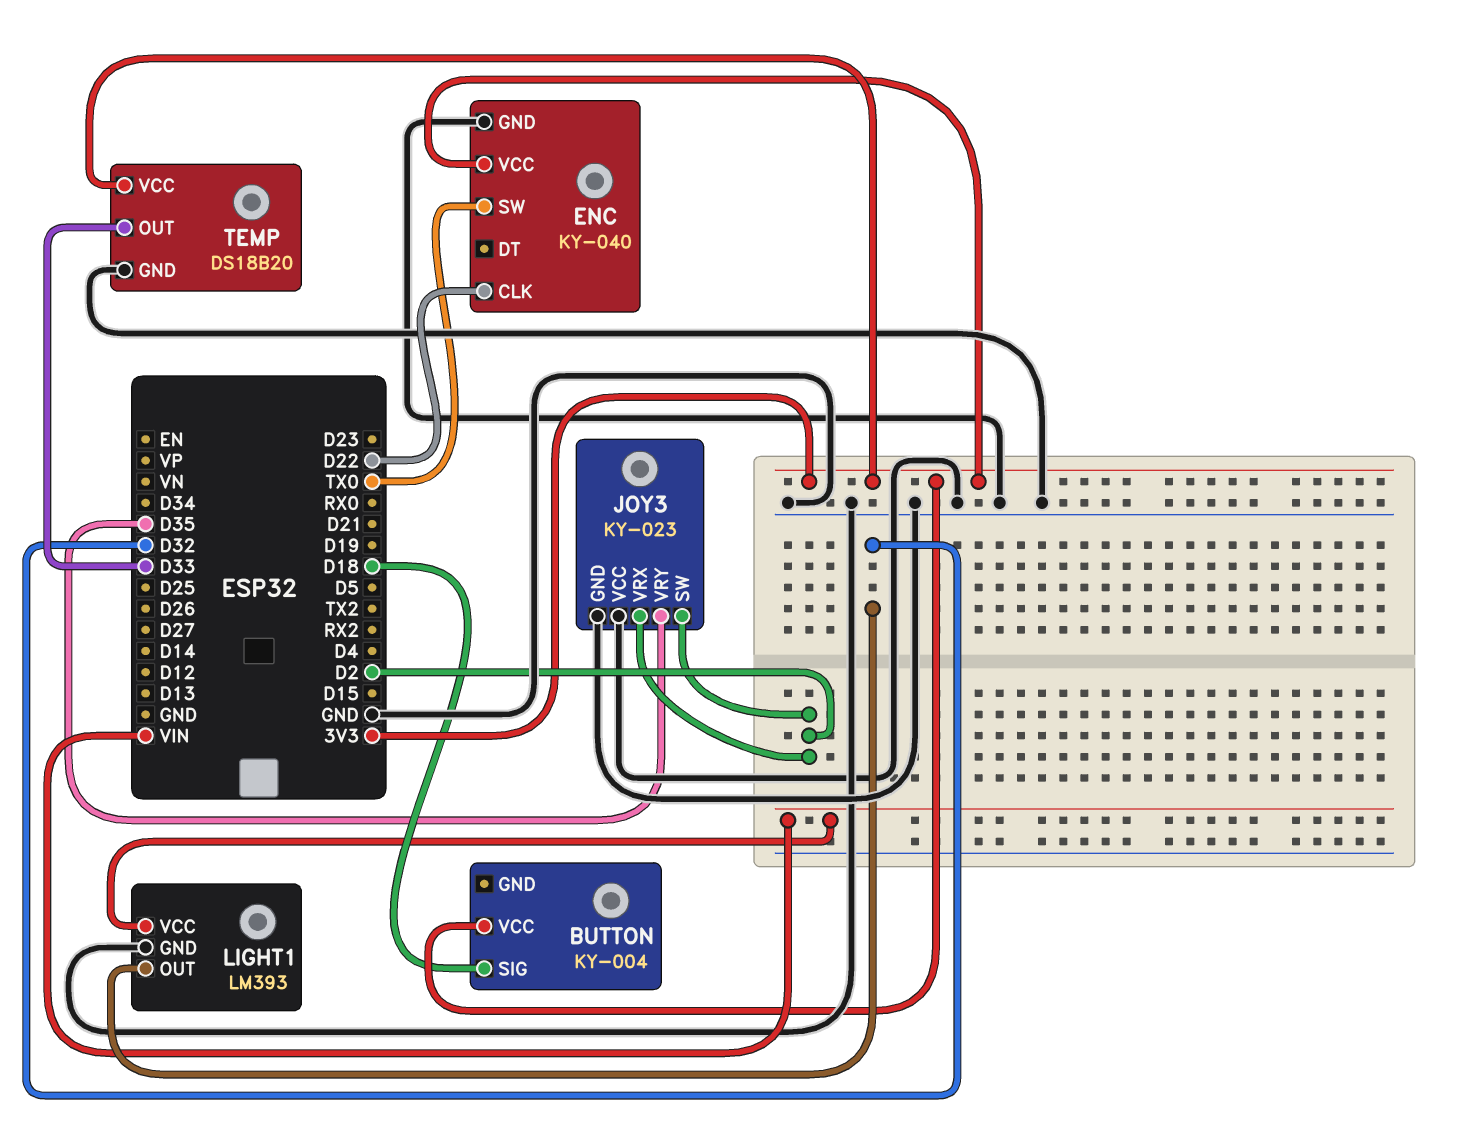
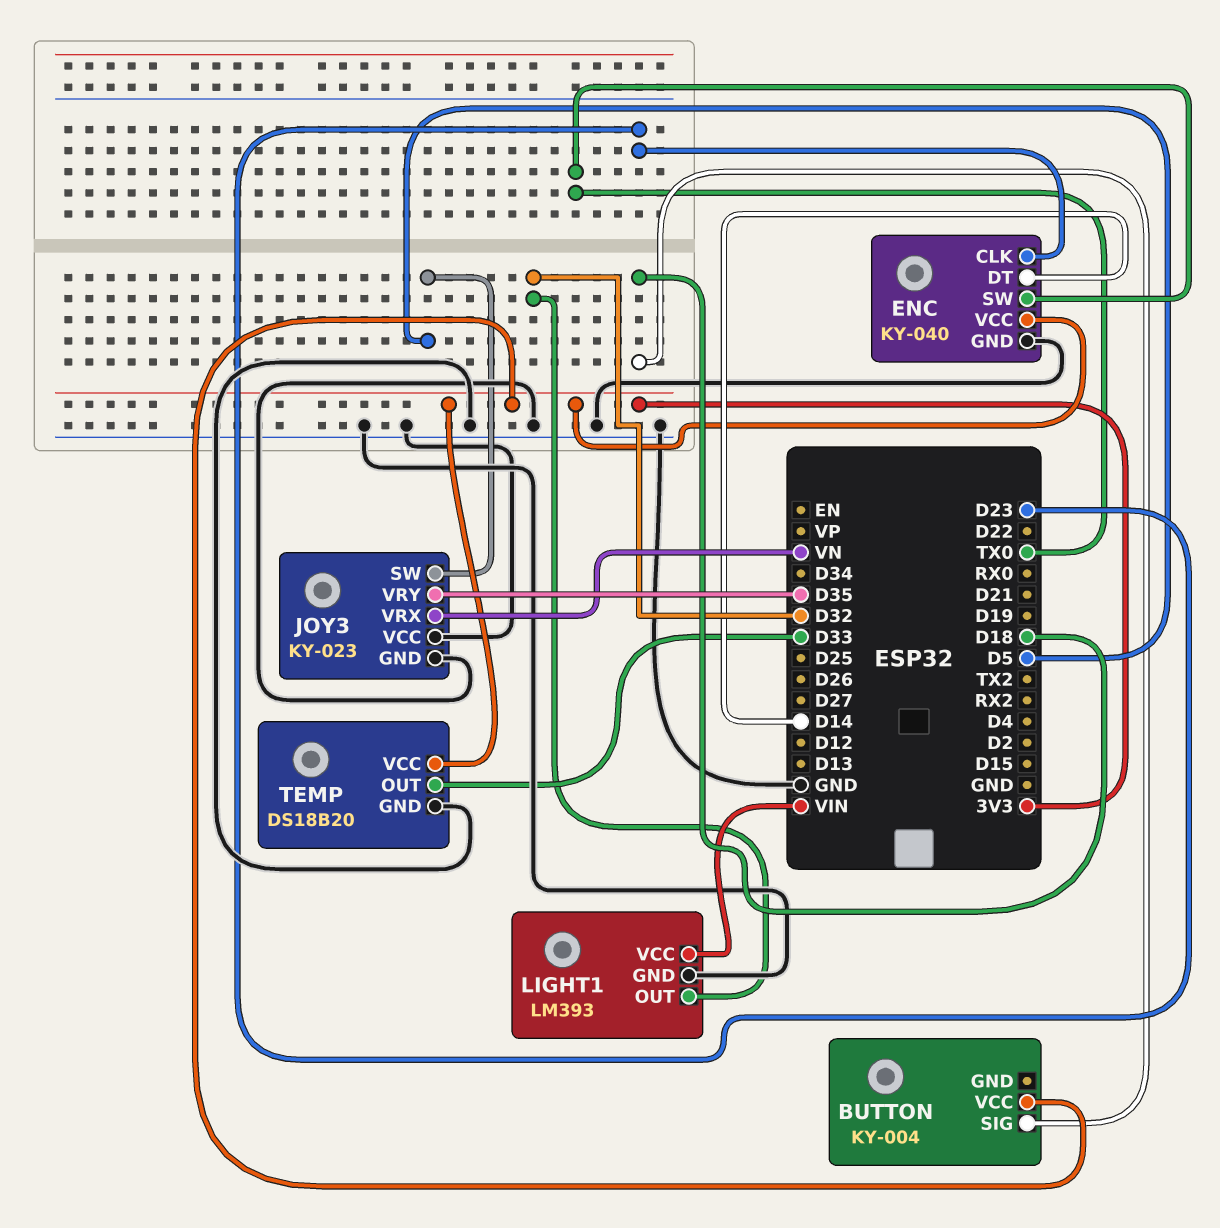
ENC pin CLK: D22 -> D23
ENC pin DT: none -> D14
JOY3 pin SW: D2 -> D5
JOY3 pin VRX: D2 -> VN

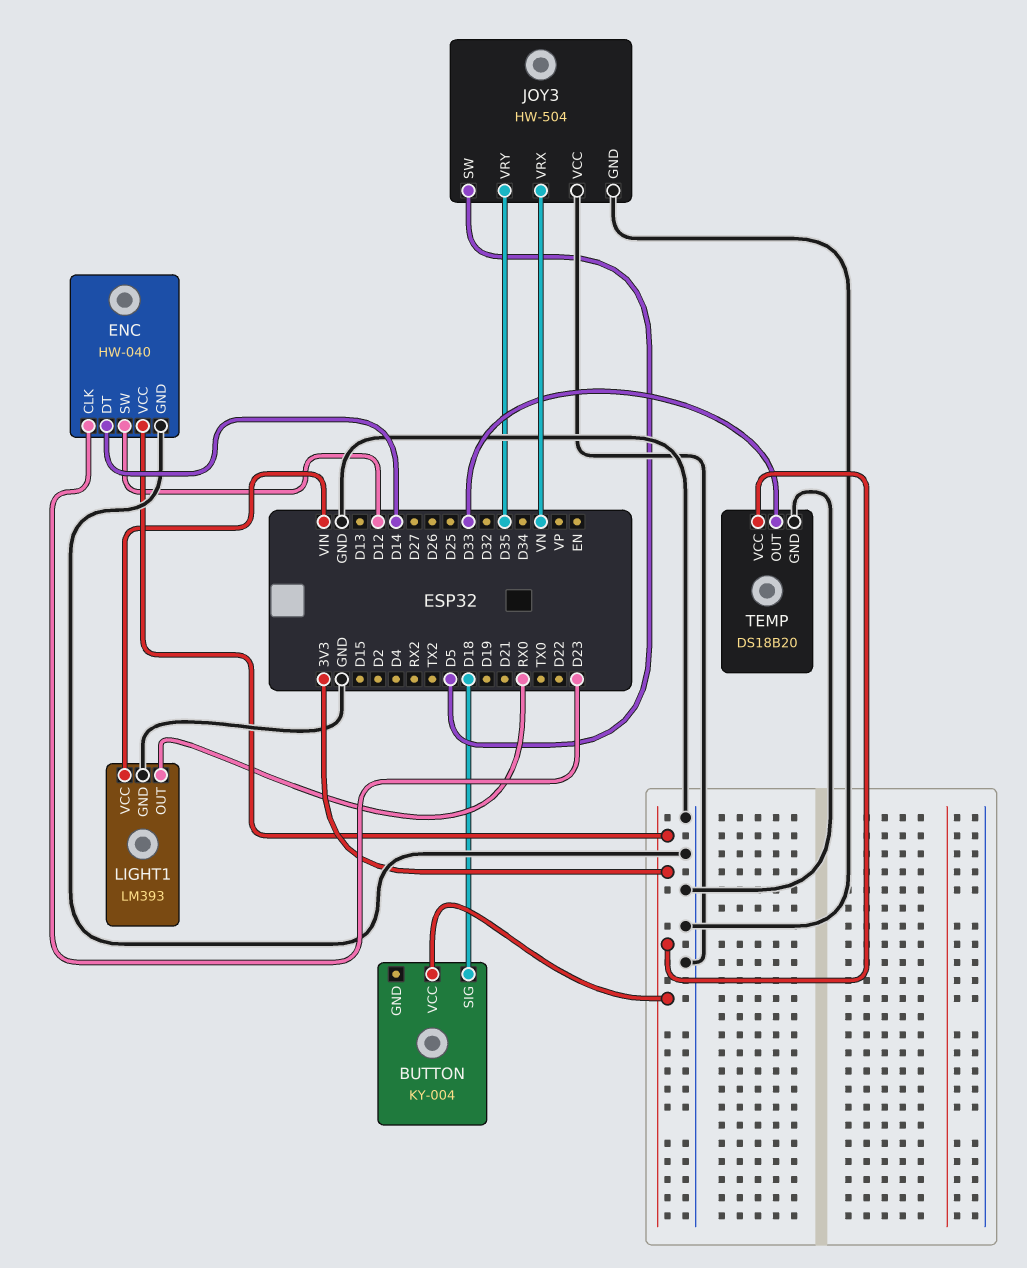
ENC: KY-040 -> HW-040
ENC pin SW: TX0 -> D12
JOY3: KY-023 -> HW-504
LIGHT1 pin OUT: D32 -> RX0

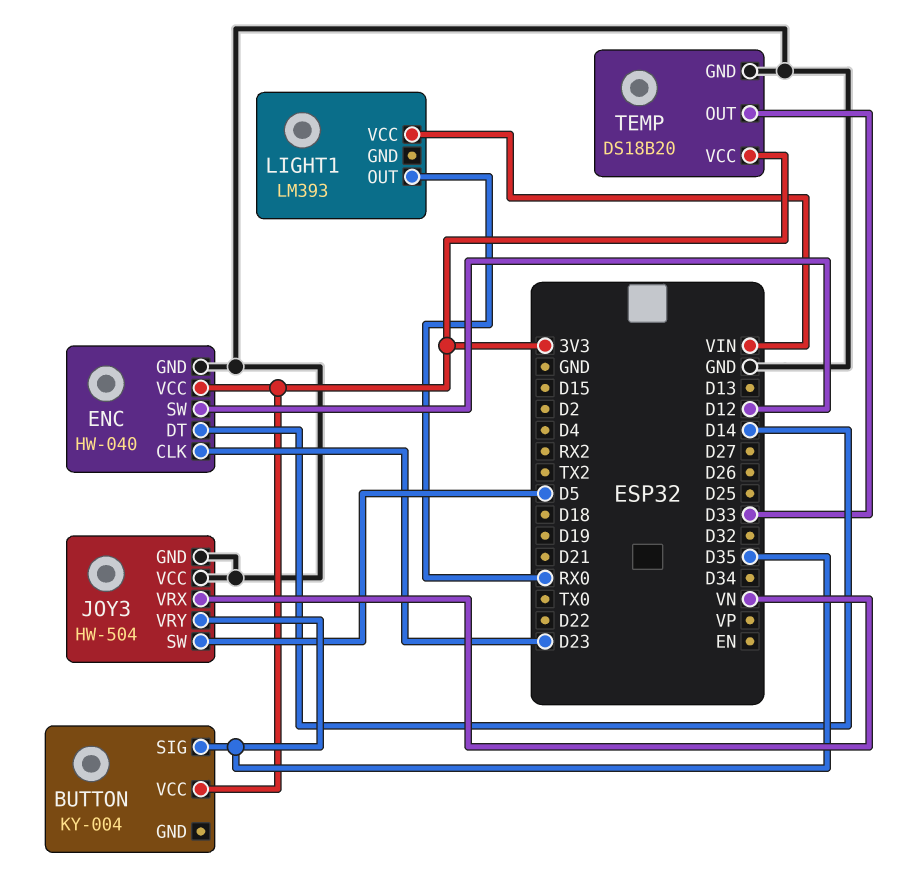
BUTTON pin SIG: D18 -> D35
LIGHT1 pin GND: GND -> none

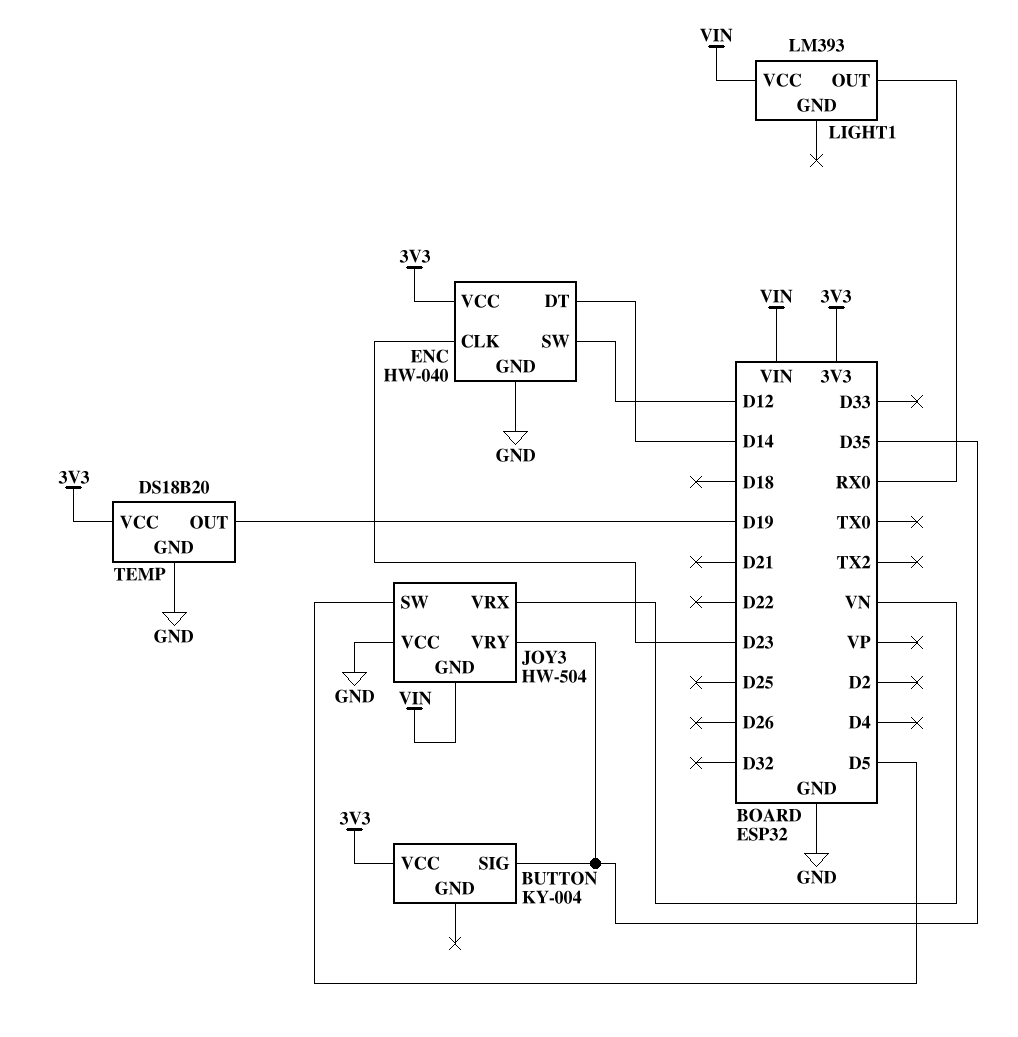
JOY3 pin GND: GND -> VIN
TEMP pin OUT: D33 -> D19

